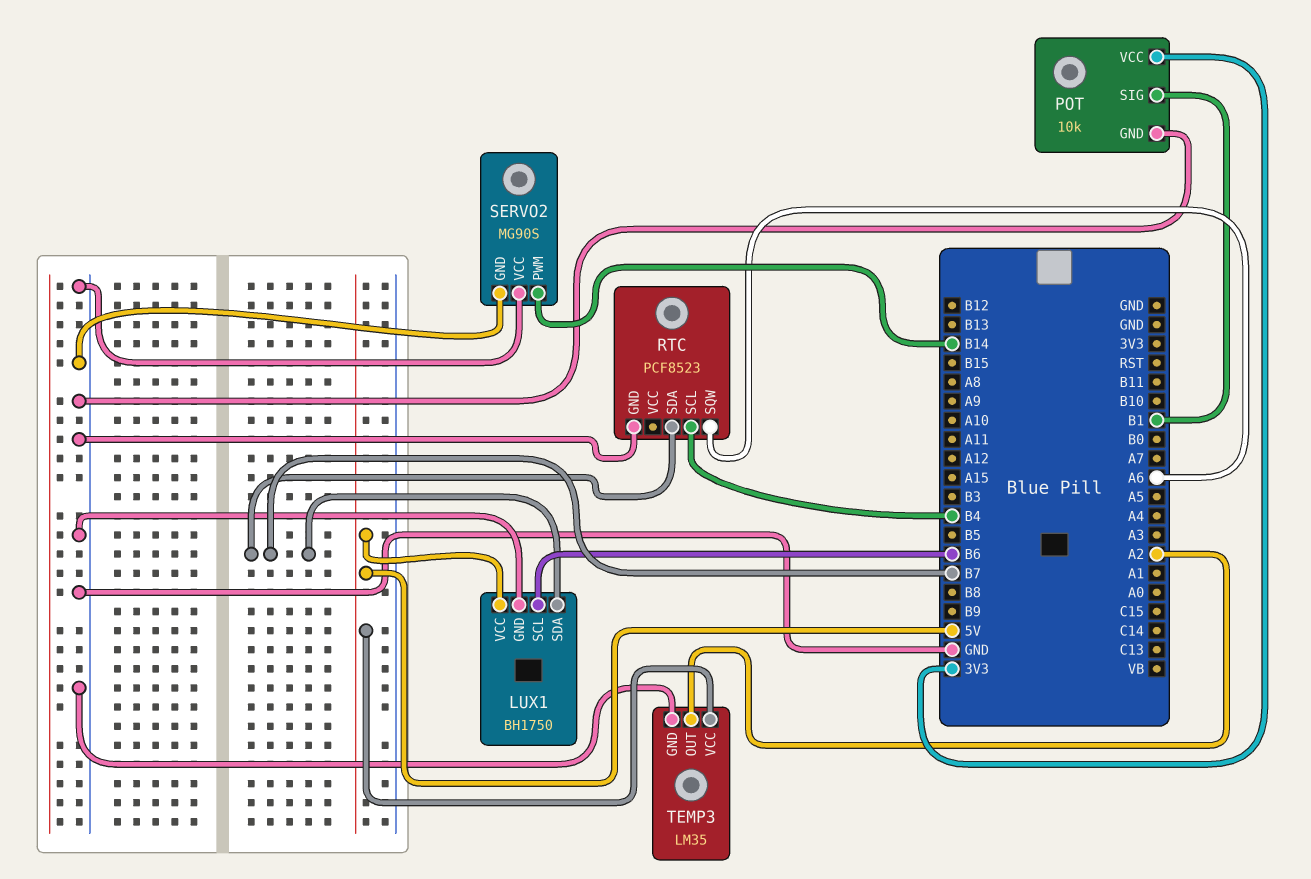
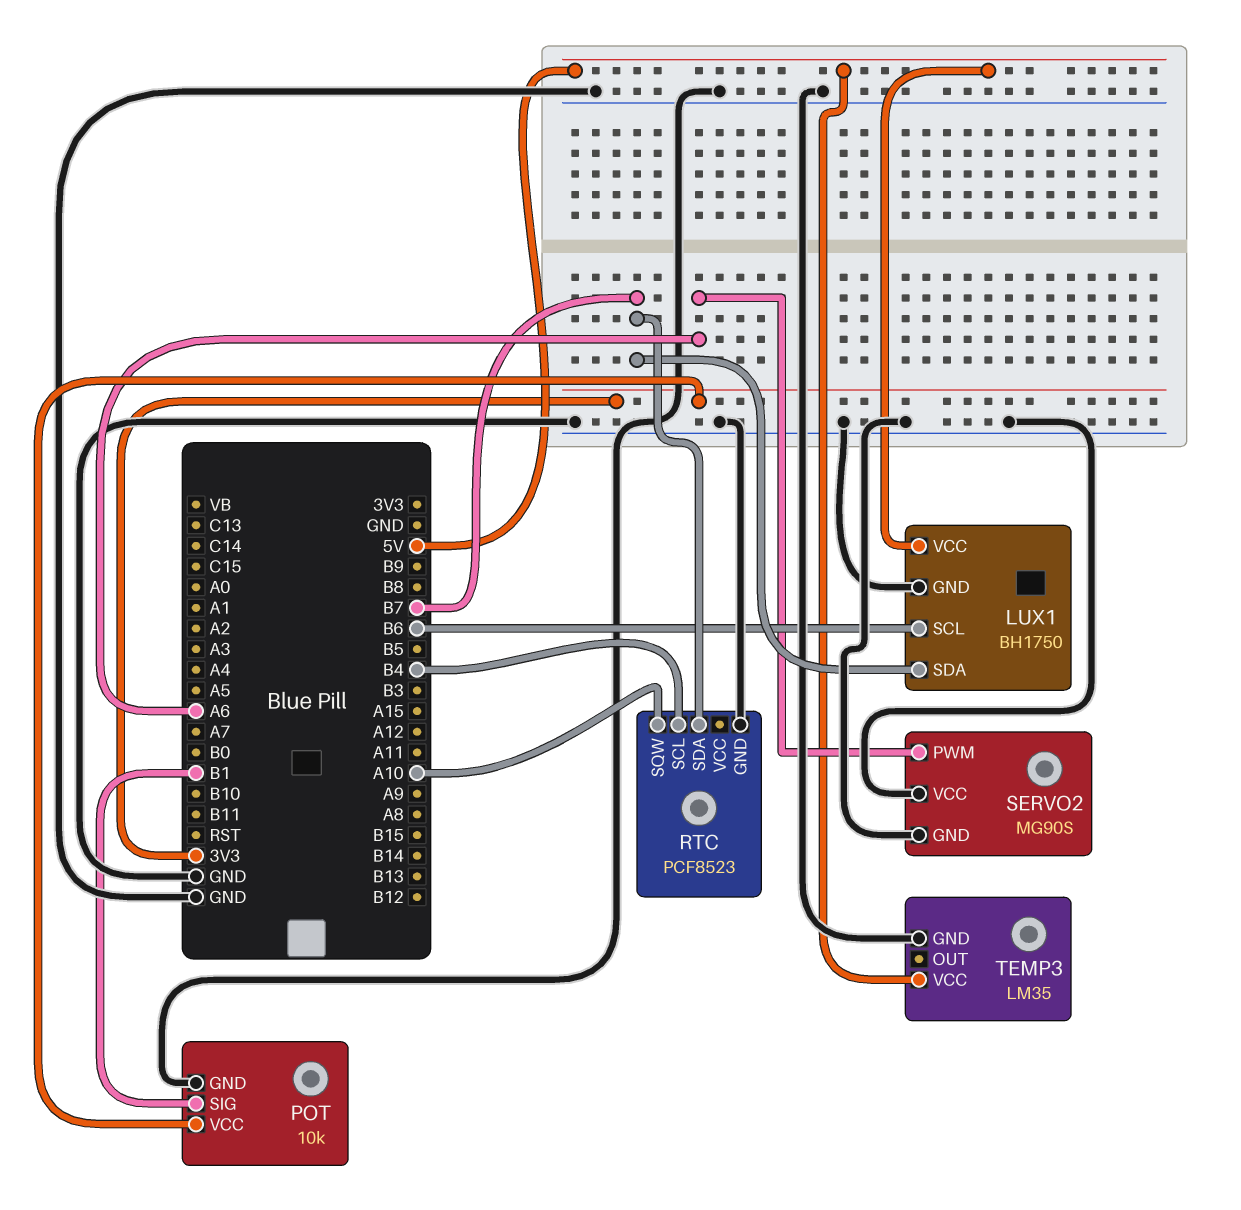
RTC pin SQW: A6 -> A10
SERVO2 pin PWM: B14 -> A6
TEMP3 pin OUT: A2 -> none

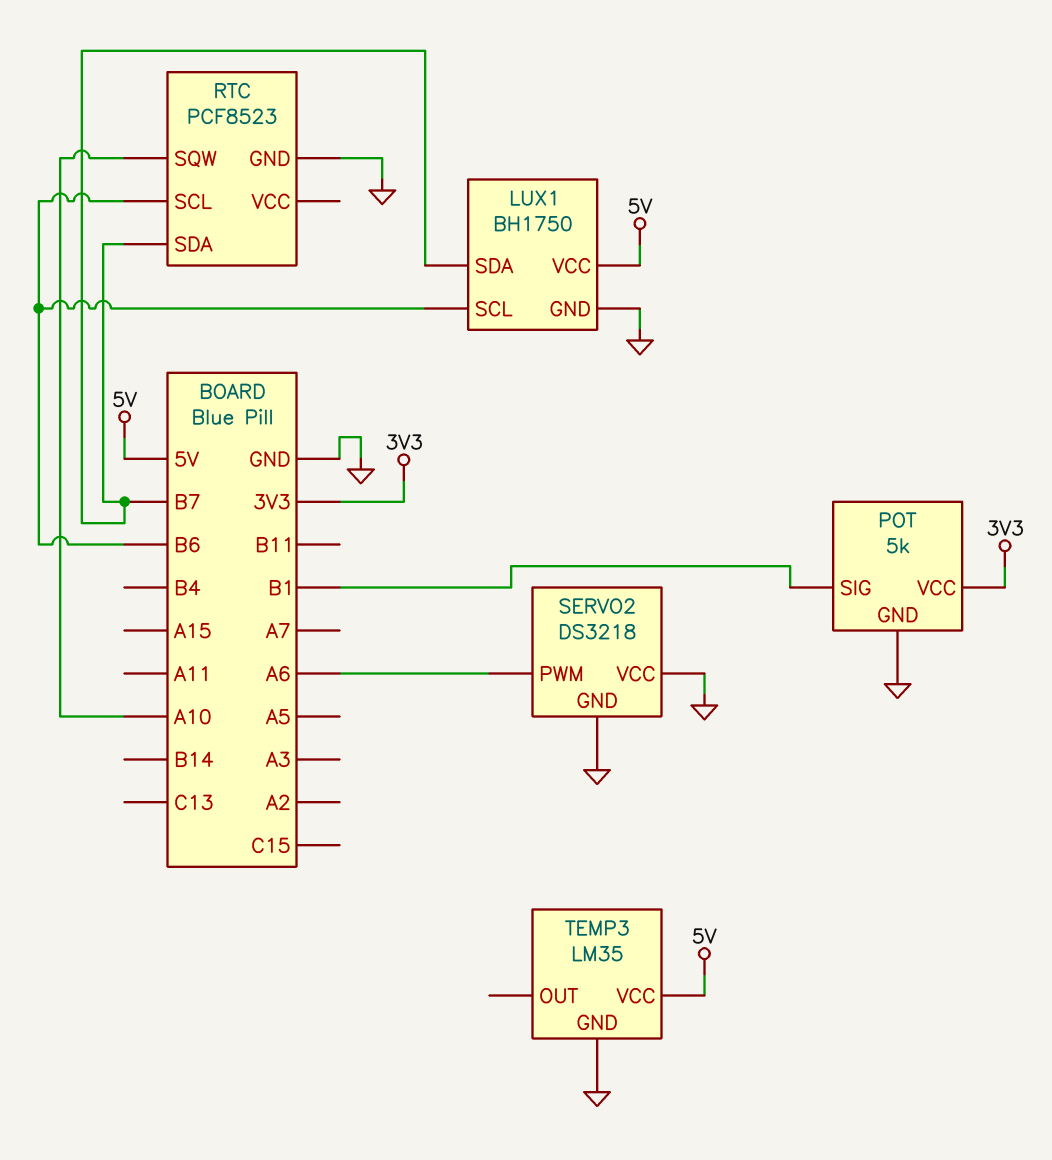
POT: 10k -> 5k
RTC pin SCL: B4 -> B6
SERVO2: MG90S -> DS3218

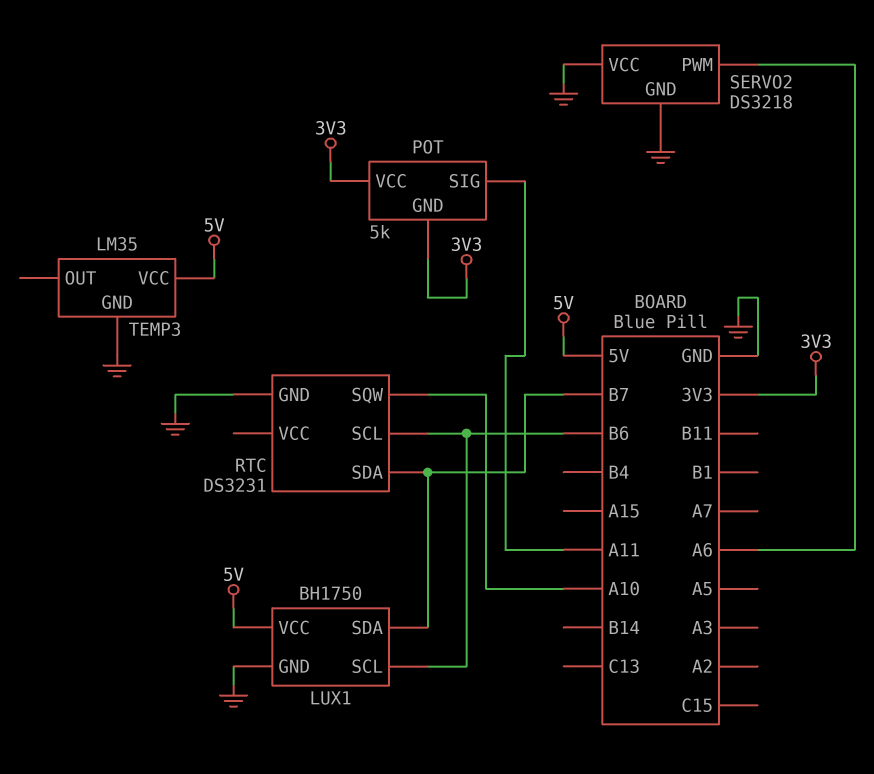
POT pin GND: GND -> 3V3
POT pin SIG: B1 -> A11
RTC: PCF8523 -> DS3231

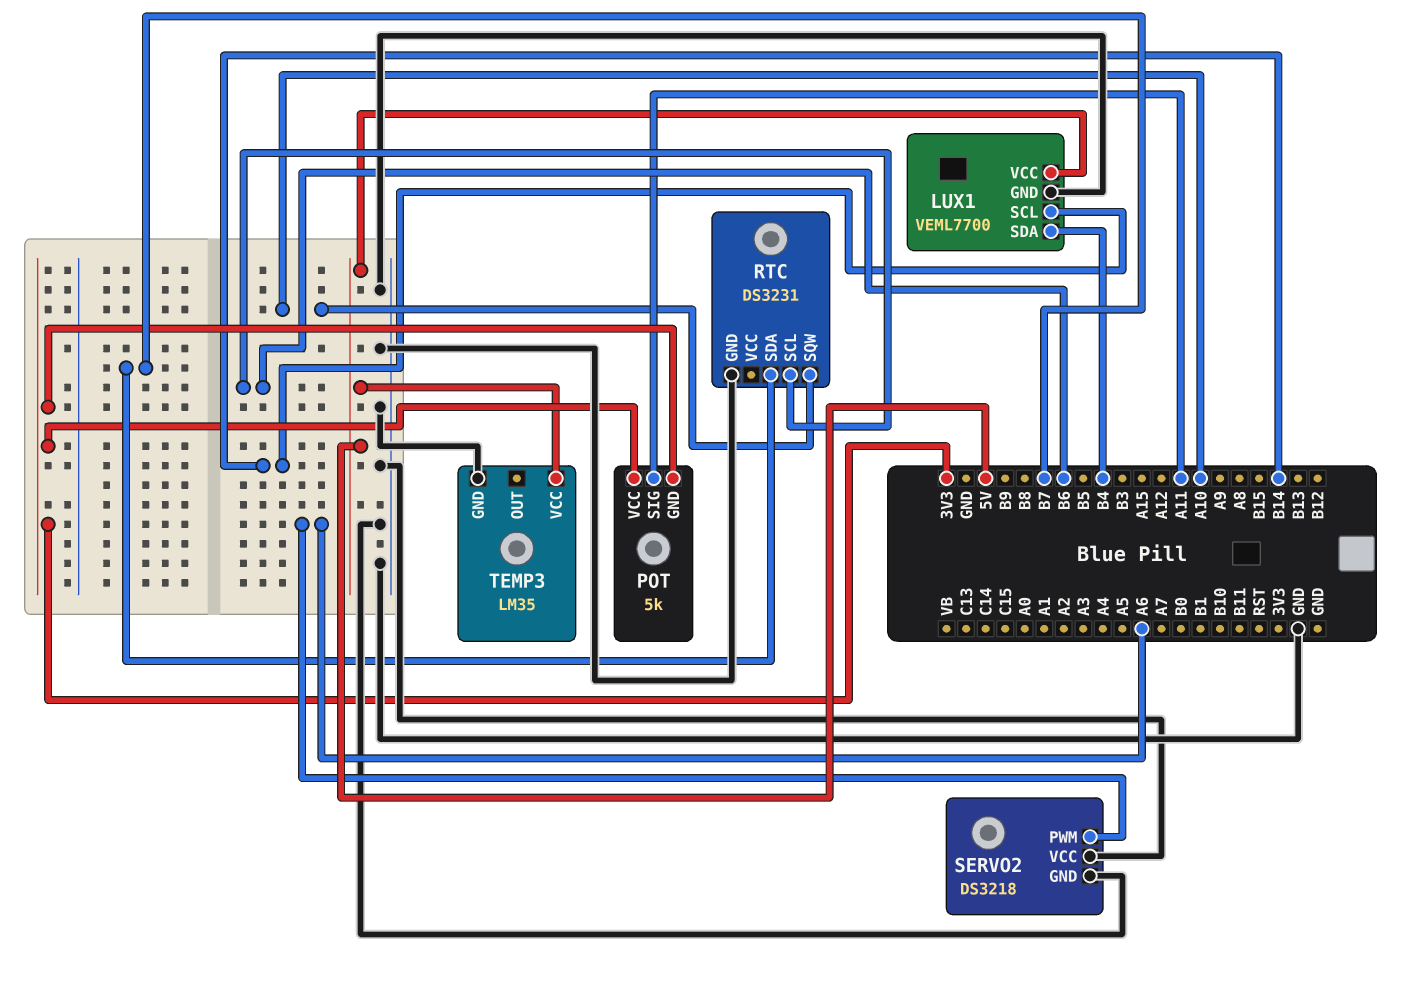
LUX1: BH1750 -> VEML7700
LUX1 pin SCL: B6 -> B14
LUX1 pin SDA: B7 -> B4

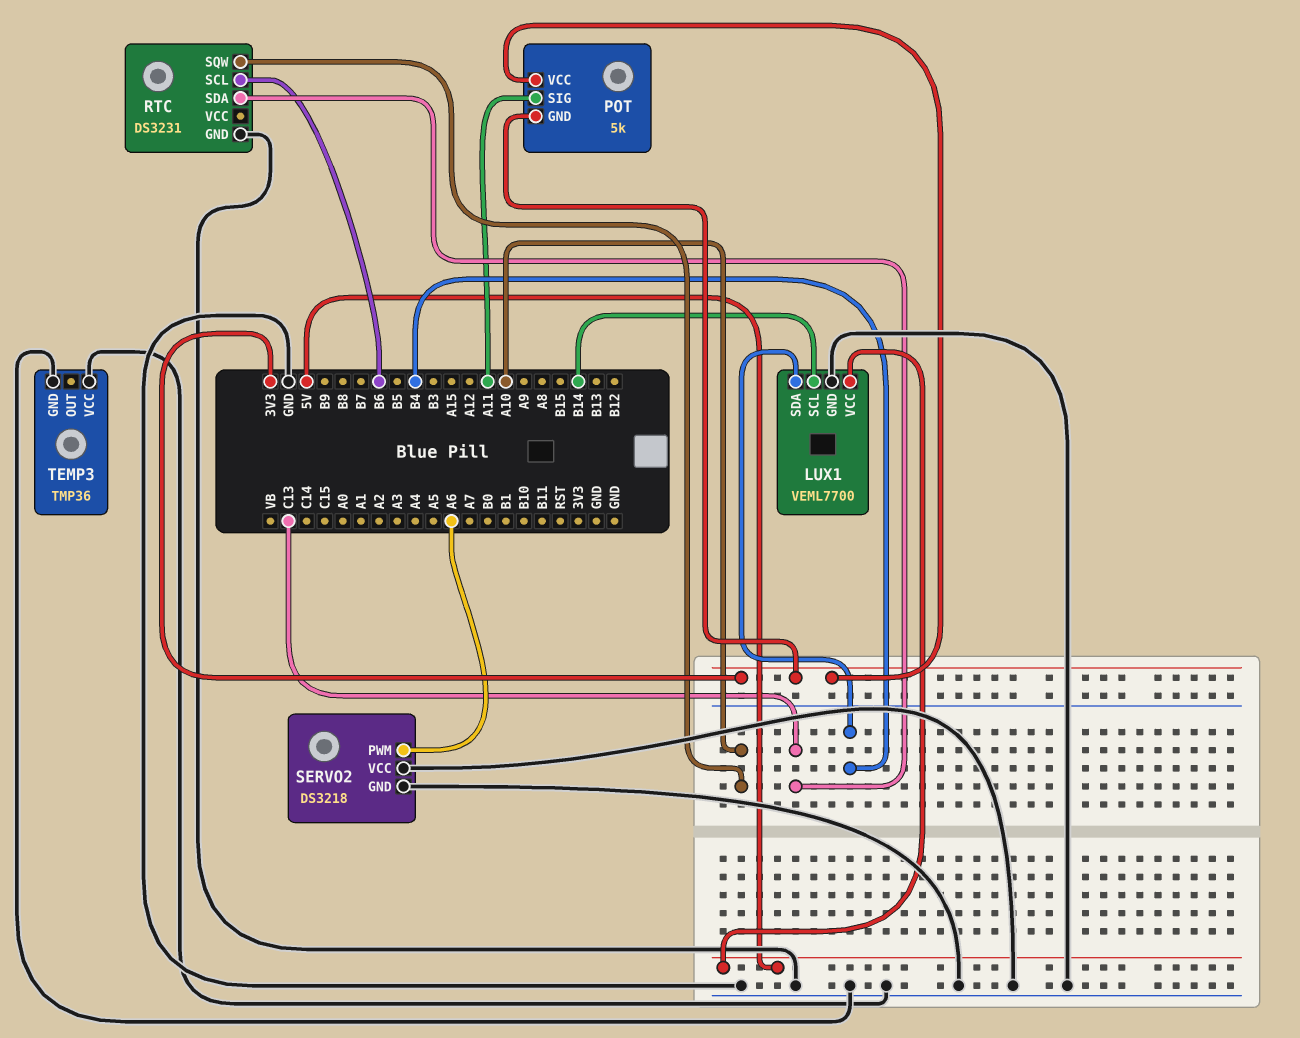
RTC pin SDA: B7 -> C13
TEMP3: LM35 -> TMP36
TEMP3 pin VCC: 5V -> GND

